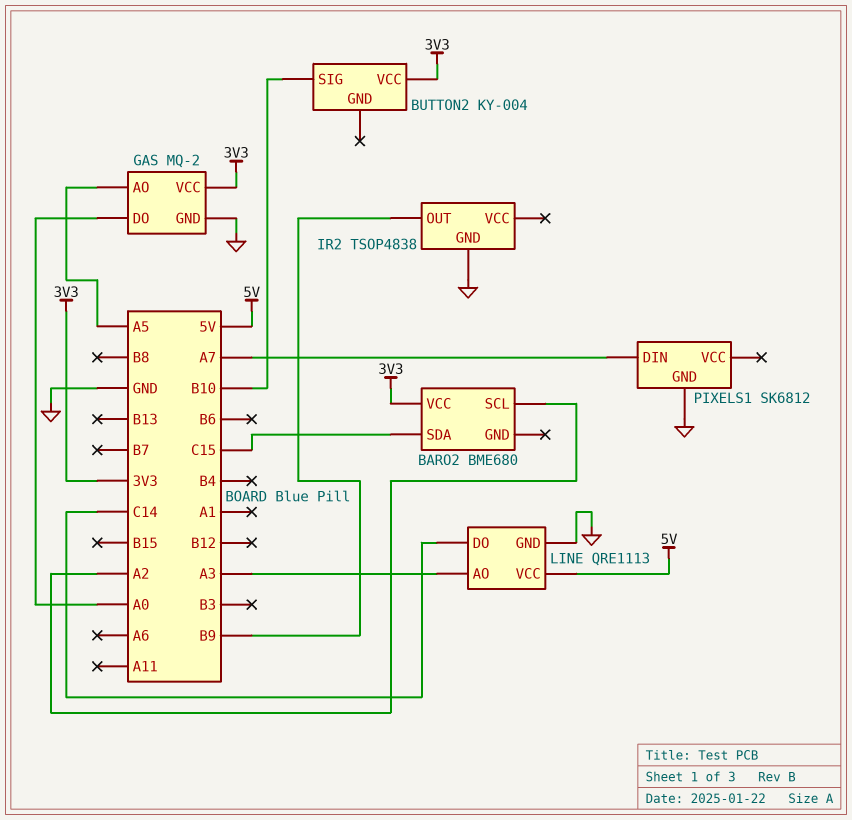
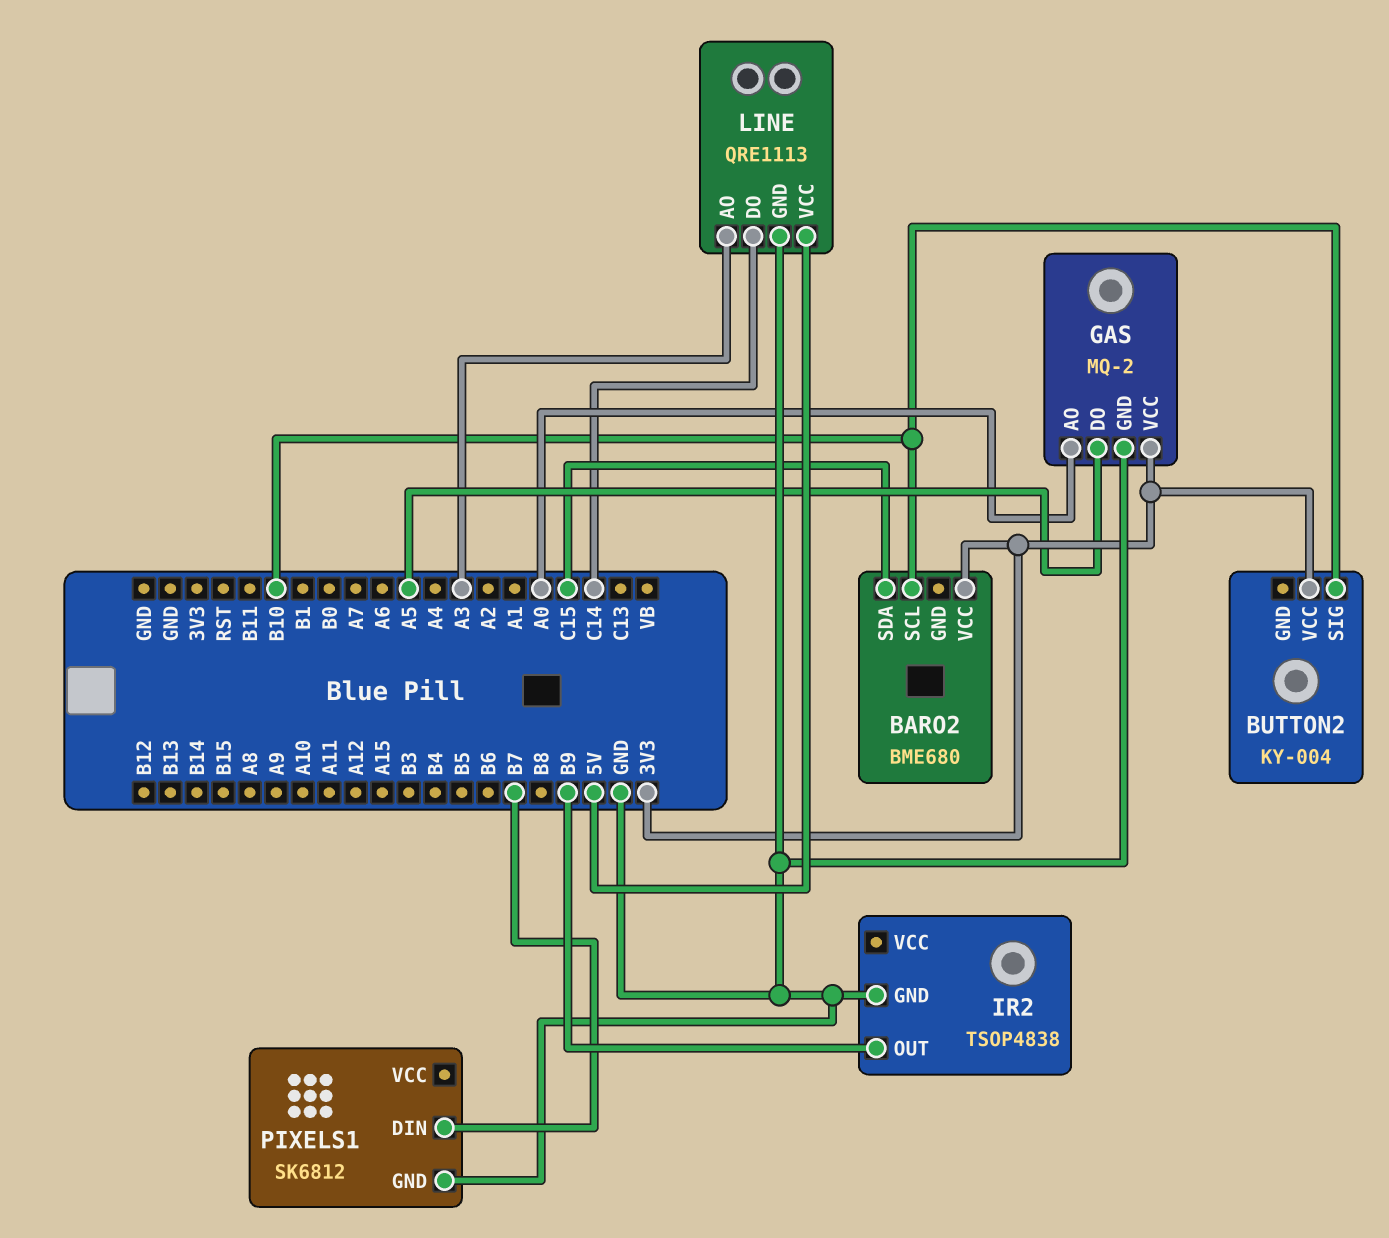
BARO2 pin SCL: A2 -> B10
GAS pin AO: A5 -> A0
GAS pin DO: A0 -> A5
PIXELS1 pin DIN: A7 -> B7

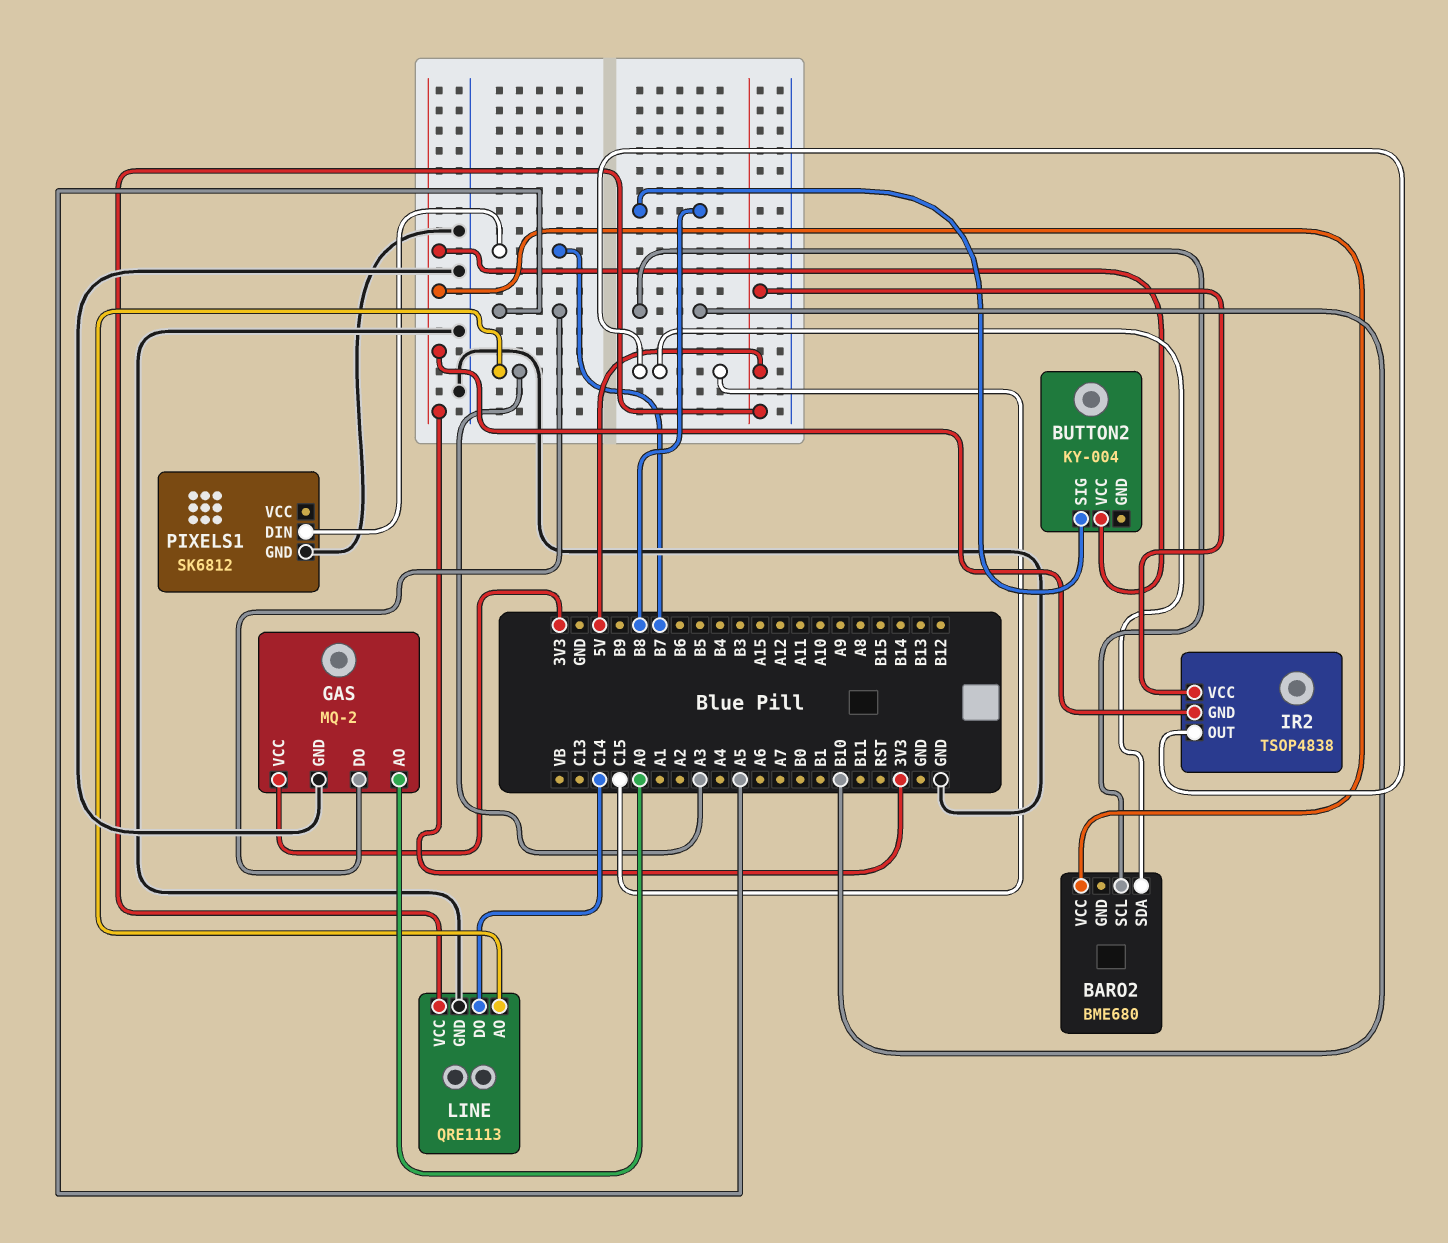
BUTTON2 pin SIG: B10 -> B8
IR2 pin GND: GND -> 3V3
IR2 pin OUT: B9 -> C15
IR2 pin VCC: none -> 5V

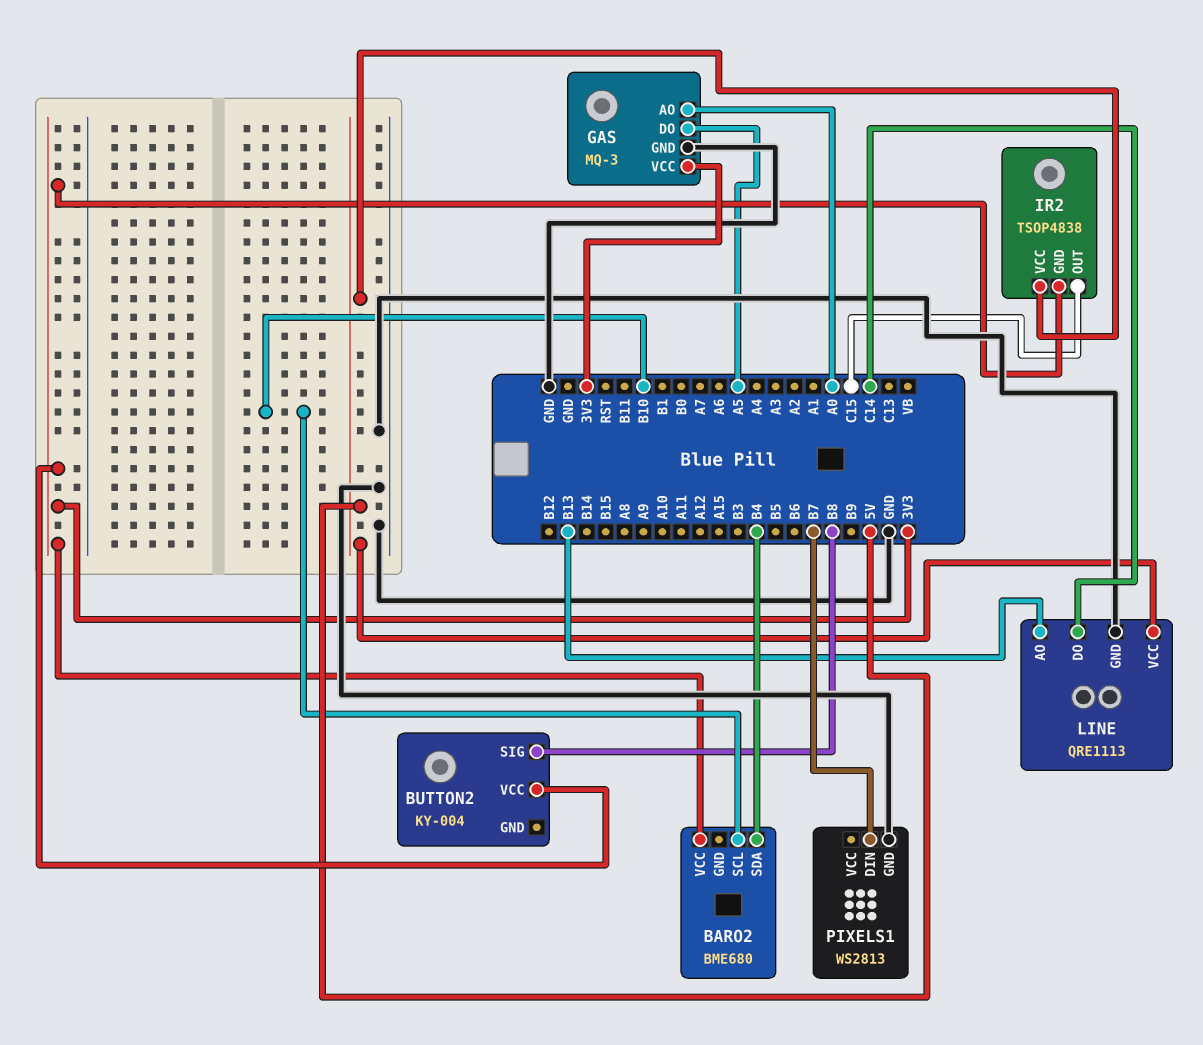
BARO2 pin SDA: C15 -> B4
GAS: MQ-2 -> MQ-3
LINE pin AO: A3 -> B13
PIXELS1: SK6812 -> WS2813

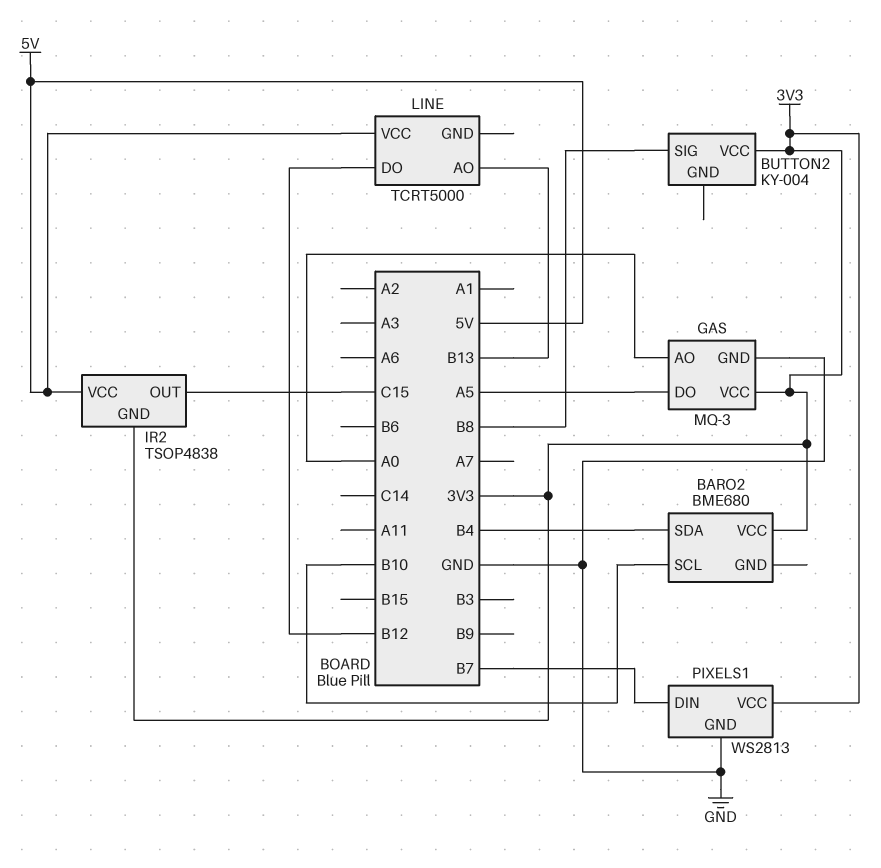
LINE: QRE1113 -> TCRT5000
LINE pin DO: C14 -> B12
LINE pin GND: GND -> none
PIXELS1 pin VCC: none -> 3V3

